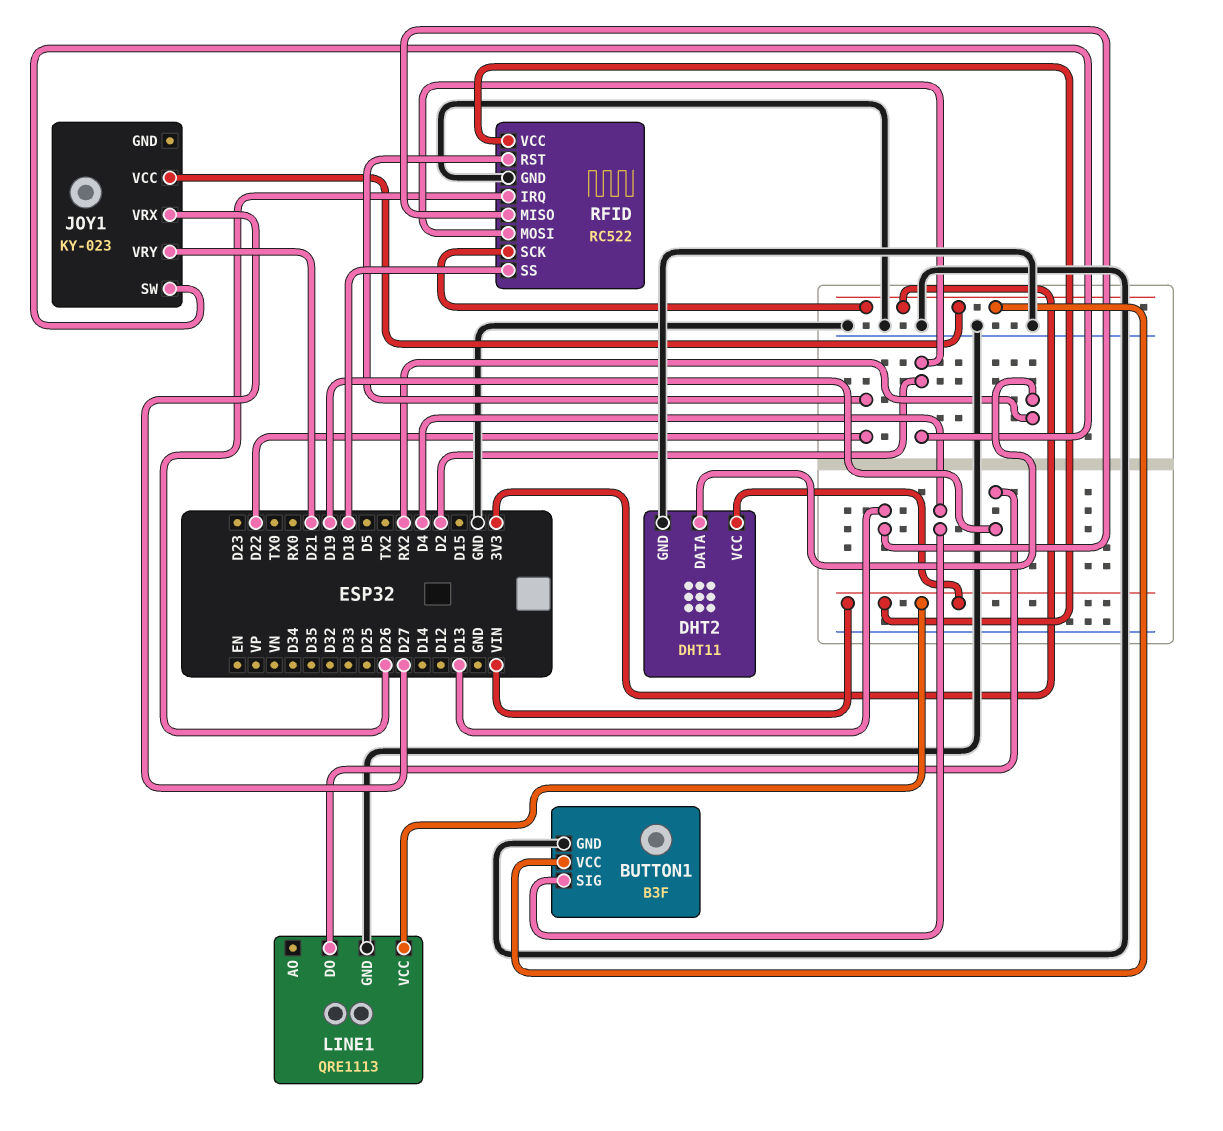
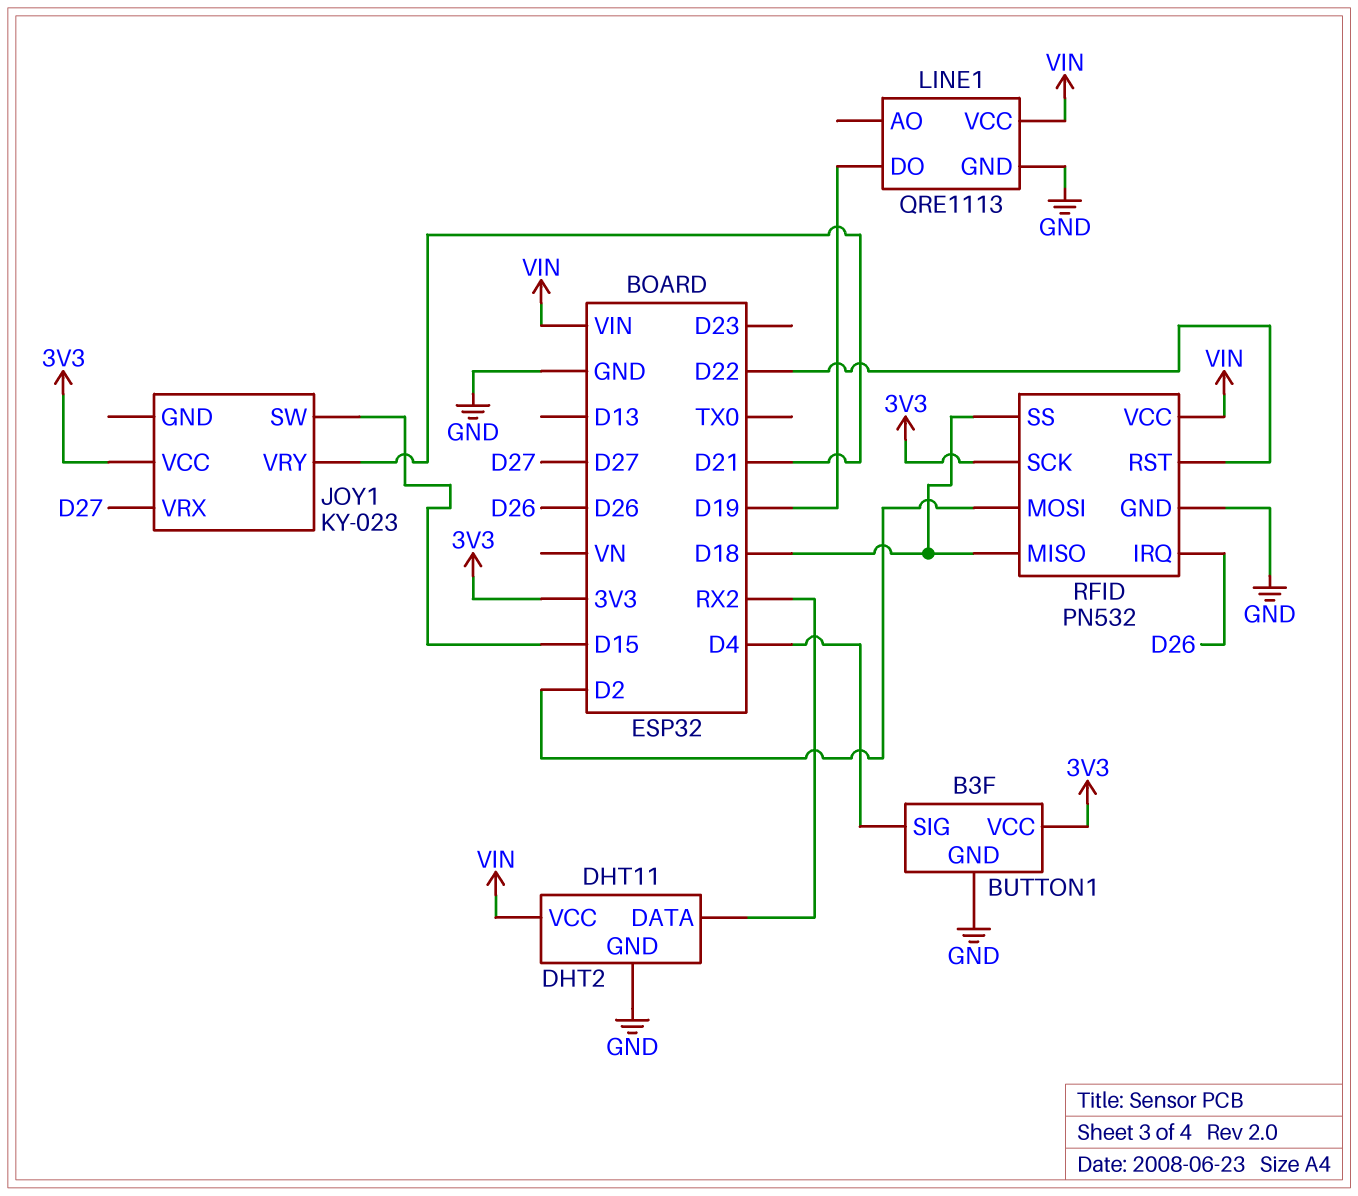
JOY1 pin SW: D2 -> D15
RFID: RC522 -> PN532
RFID pin MISO: D13 -> D18

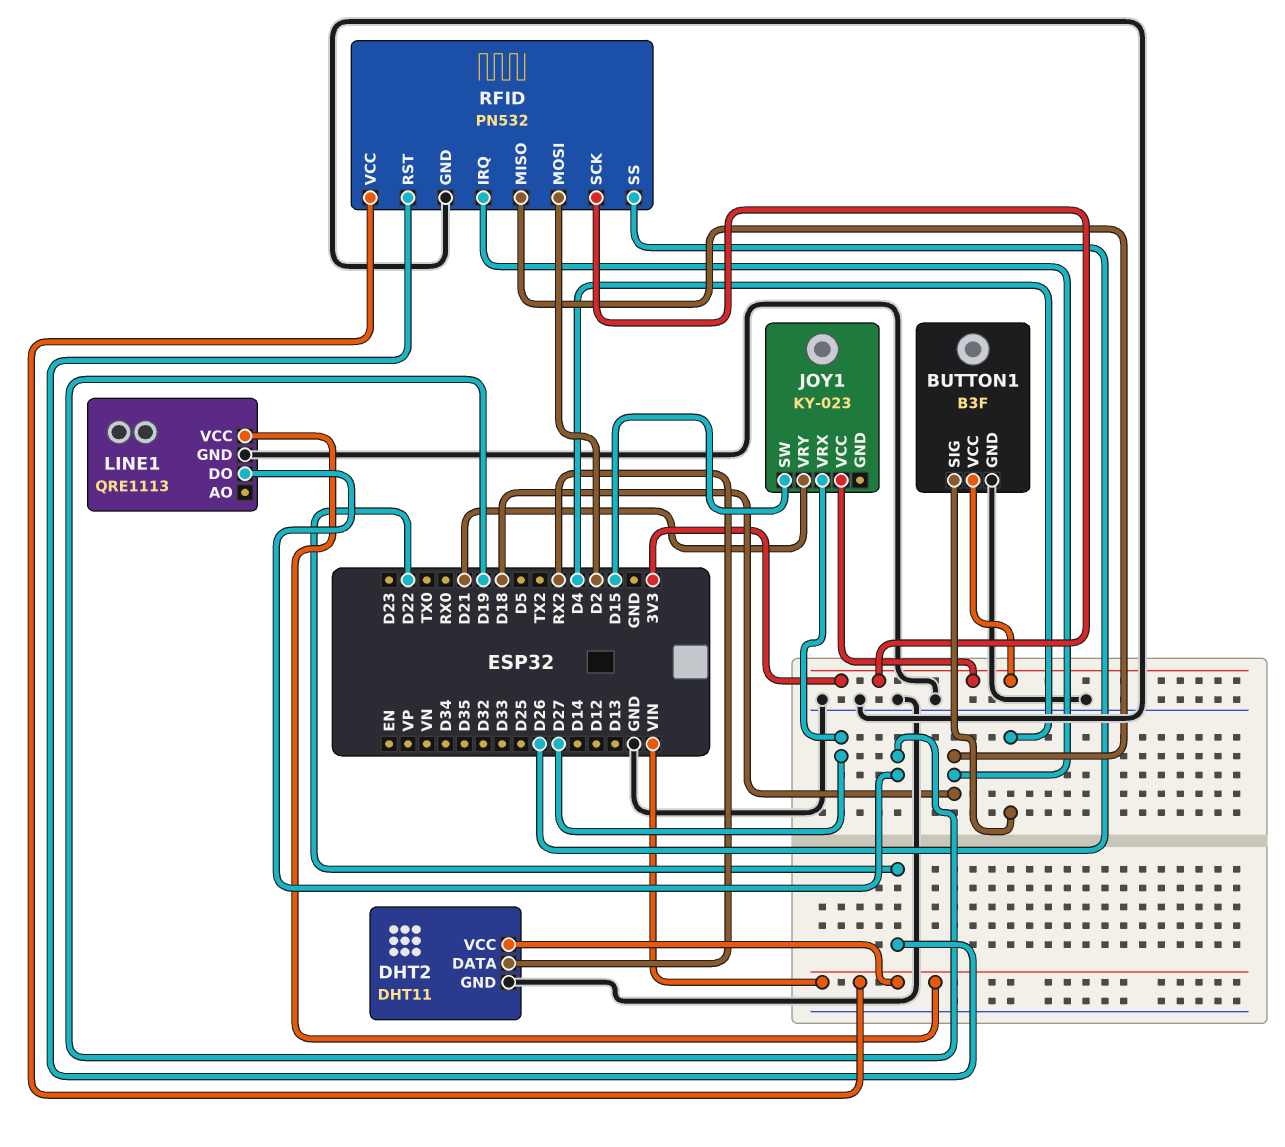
RFID pin IRQ: D26 -> D18
RFID pin SS: D18 -> D26

